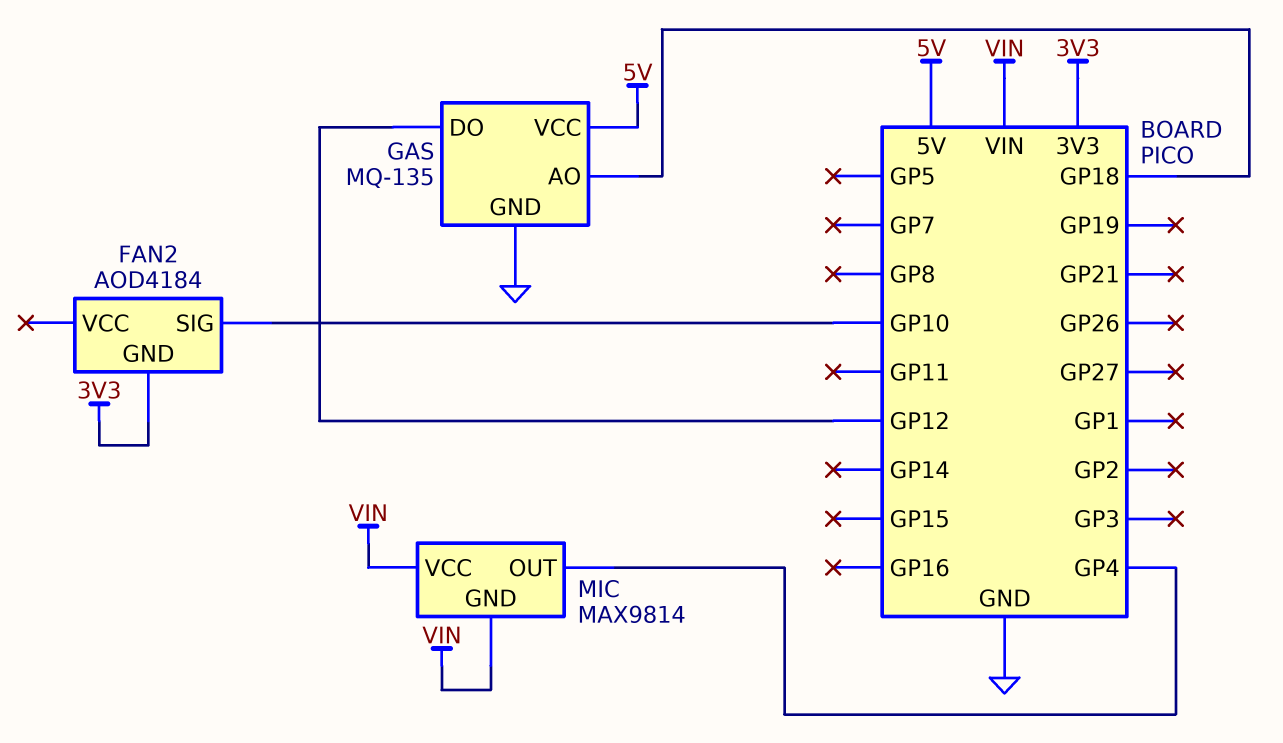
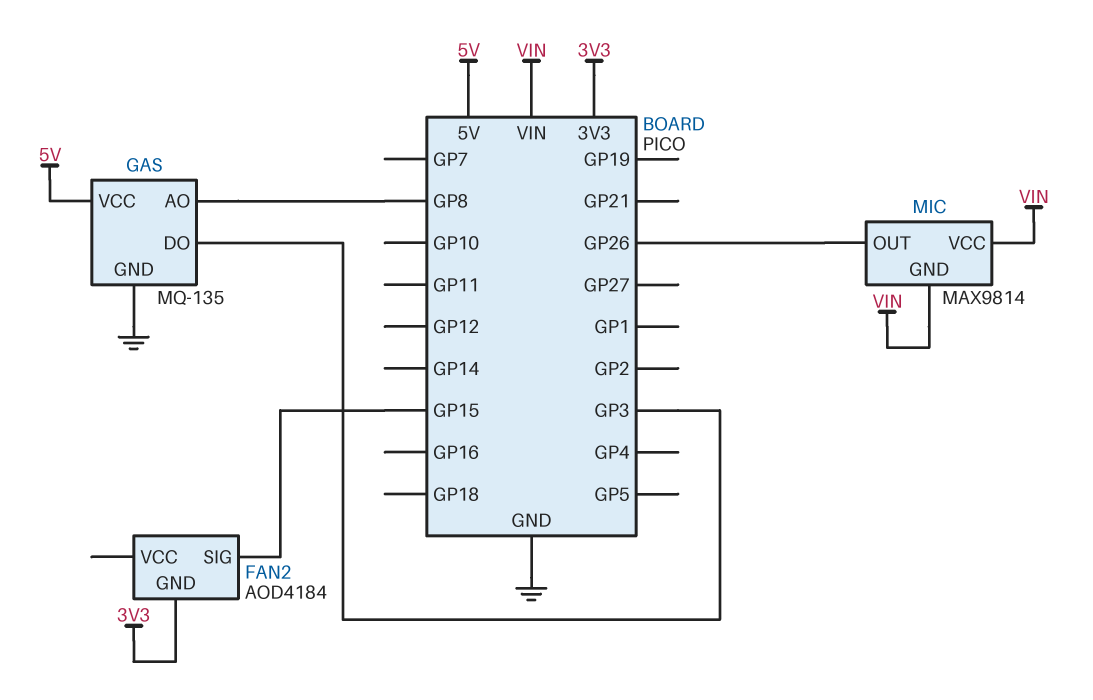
FAN2 pin SIG: GP10 -> GP15
GAS pin AO: GP18 -> GP8
GAS pin DO: GP12 -> GP3
MIC pin OUT: GP4 -> GP26

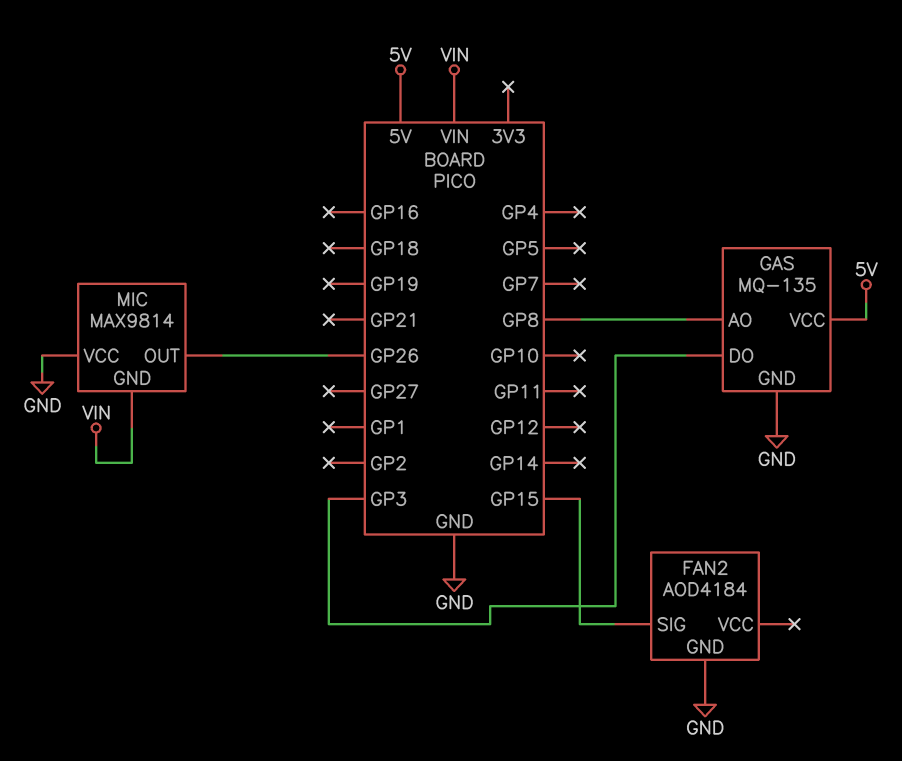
FAN2 pin GND: 3V3 -> GND
MIC pin VCC: VIN -> GND

